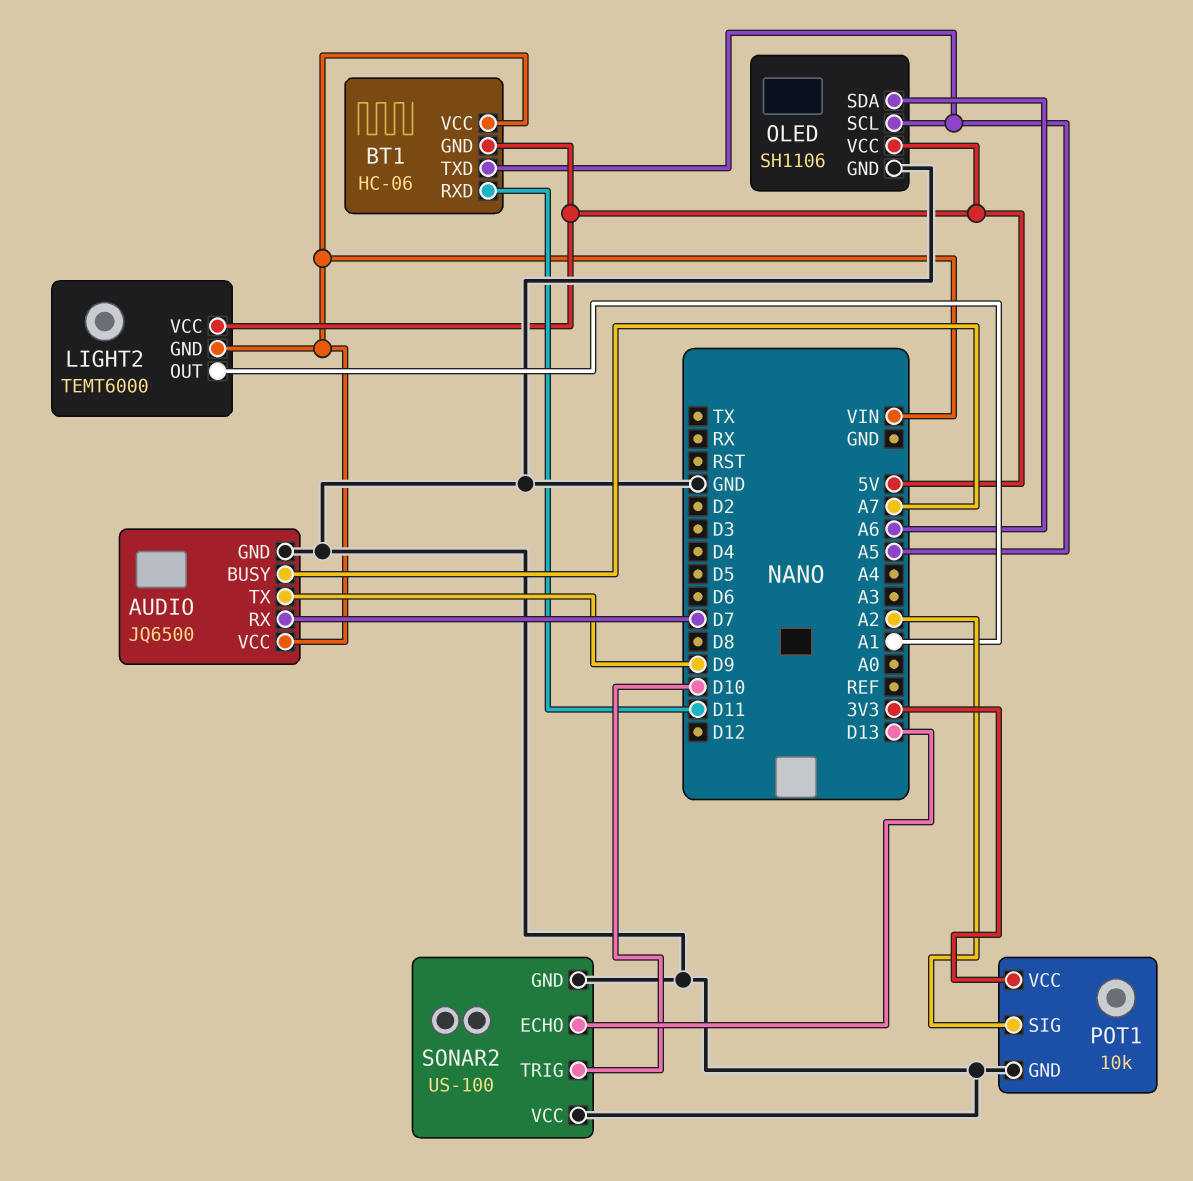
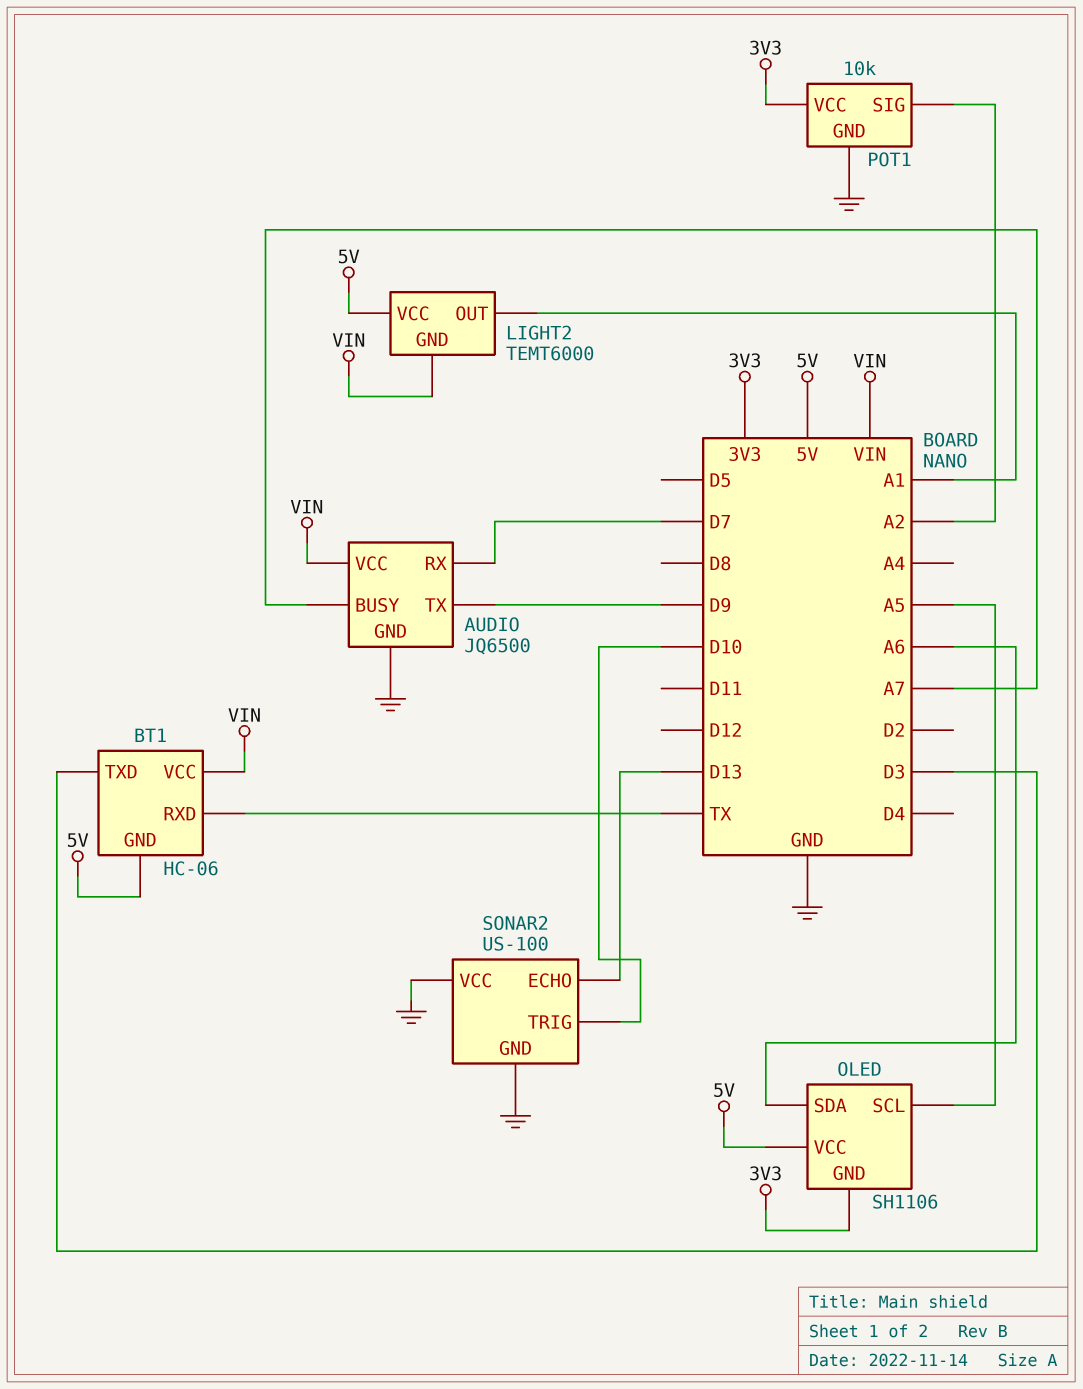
BT1 pin RXD: D11 -> TX
BT1 pin TXD: A5 -> D3
OLED pin GND: GND -> 3V3

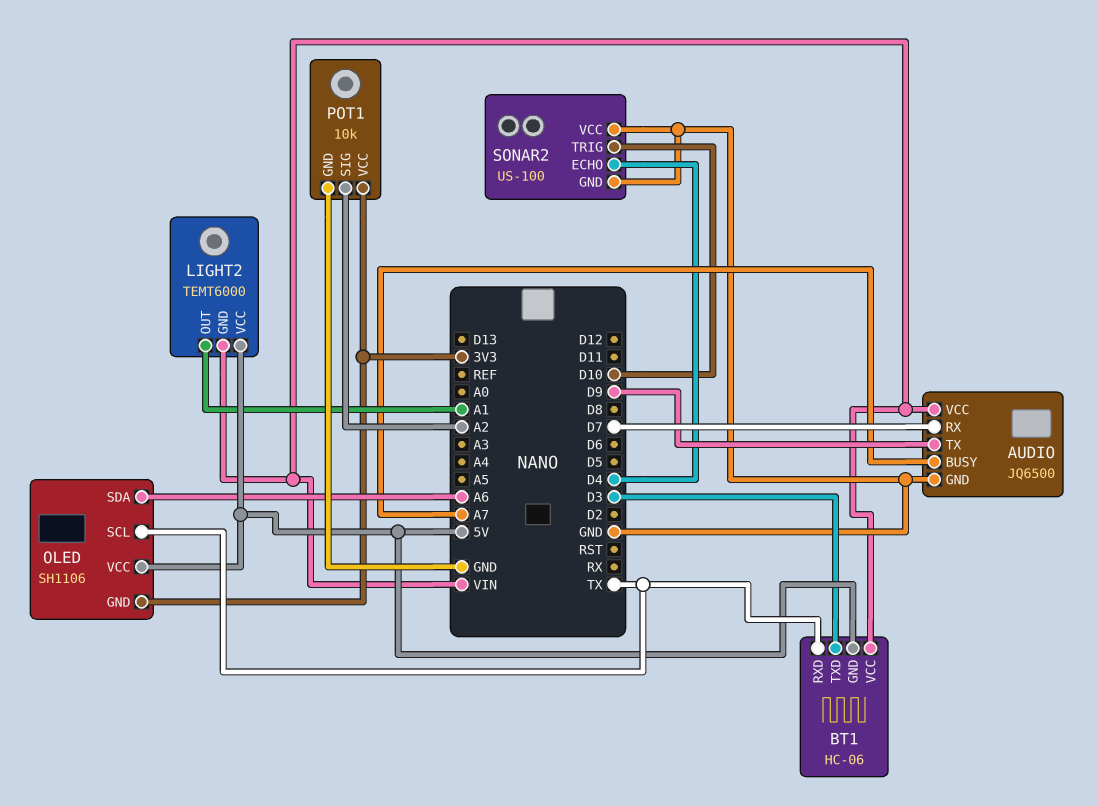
OLED pin SCL: A5 -> TX
SONAR2 pin ECHO: D13 -> D4

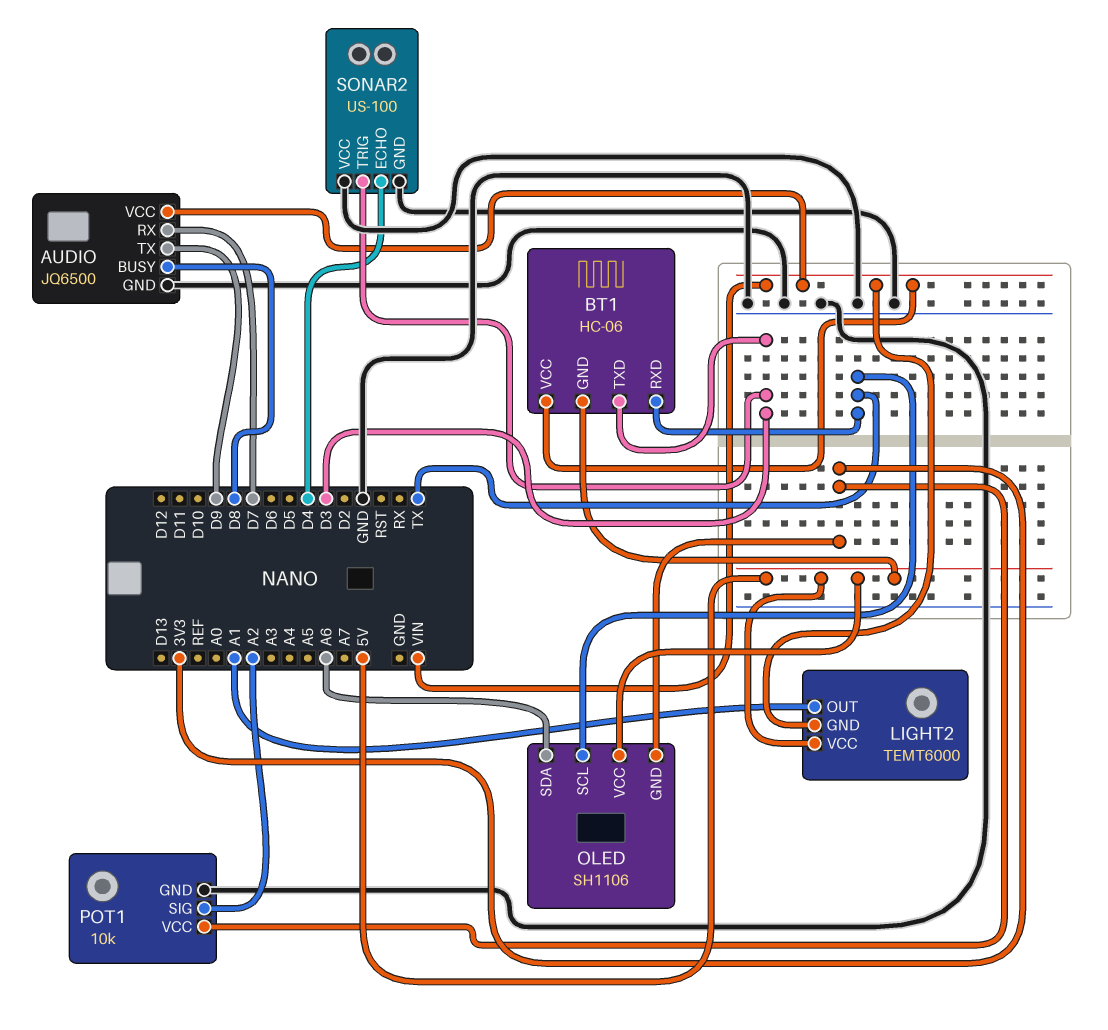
AUDIO pin BUSY: A7 -> D8
SONAR2 pin TRIG: D10 -> D3

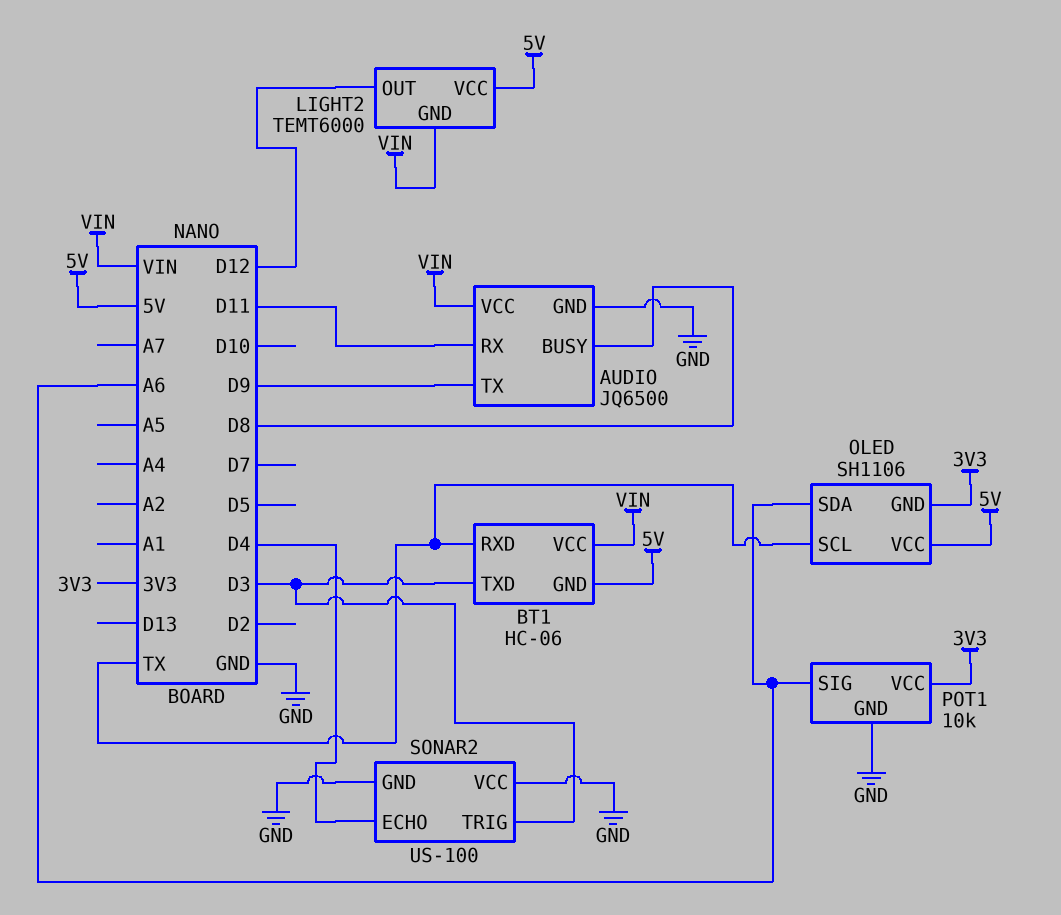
AUDIO pin RX: D7 -> D11
LIGHT2 pin OUT: A1 -> D12
POT1 pin SIG: A2 -> A6

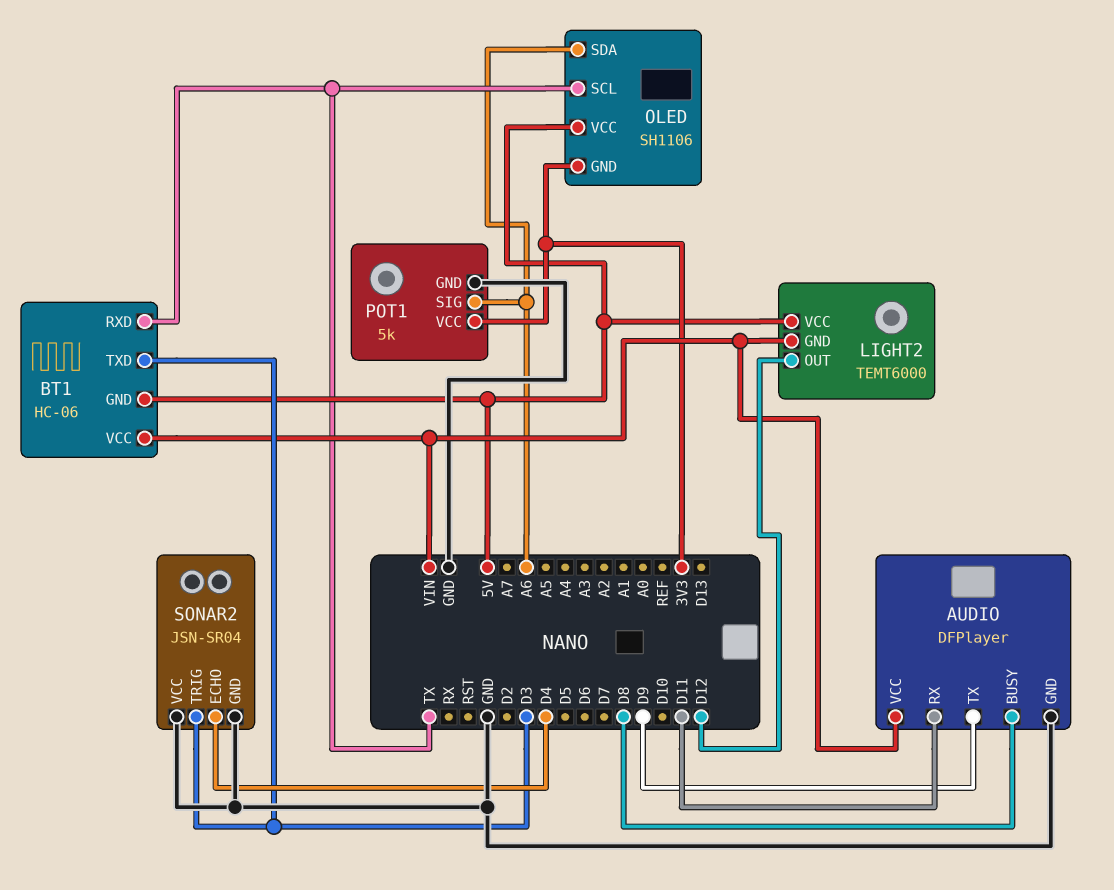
AUDIO: JQ6500 -> DFPlayer
POT1: 10k -> 5k
SONAR2: US-100 -> JSN-SR04

